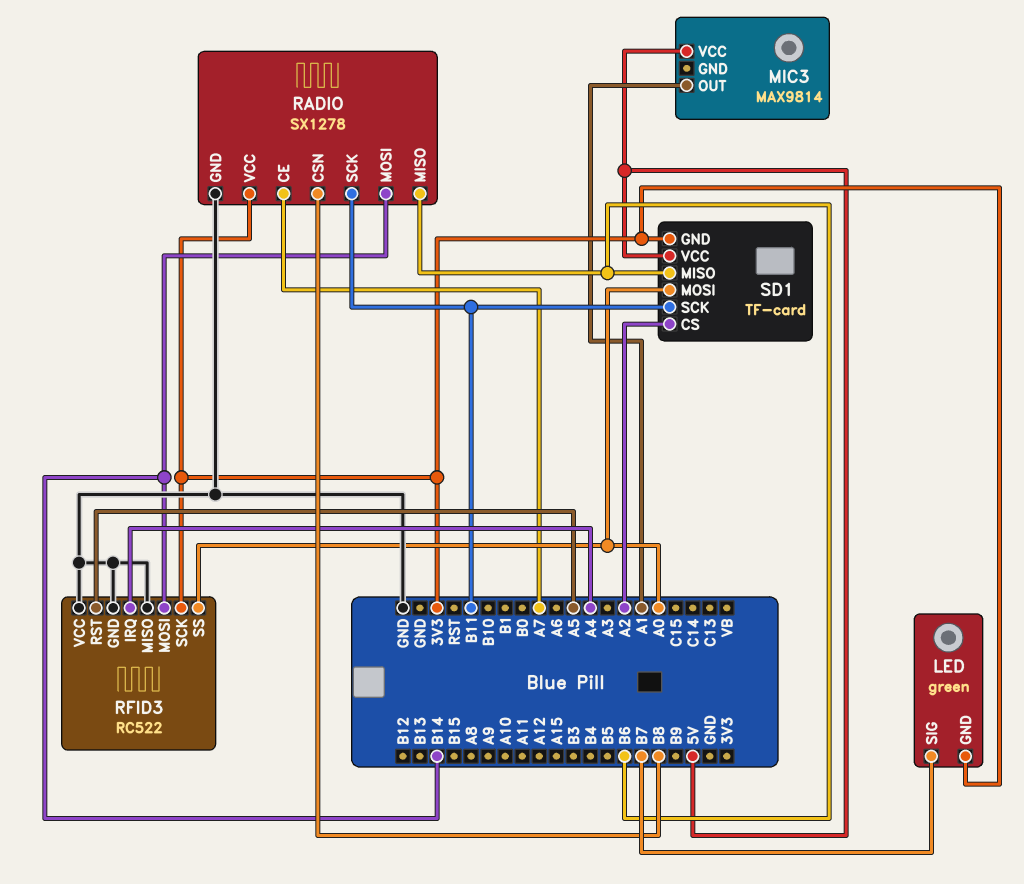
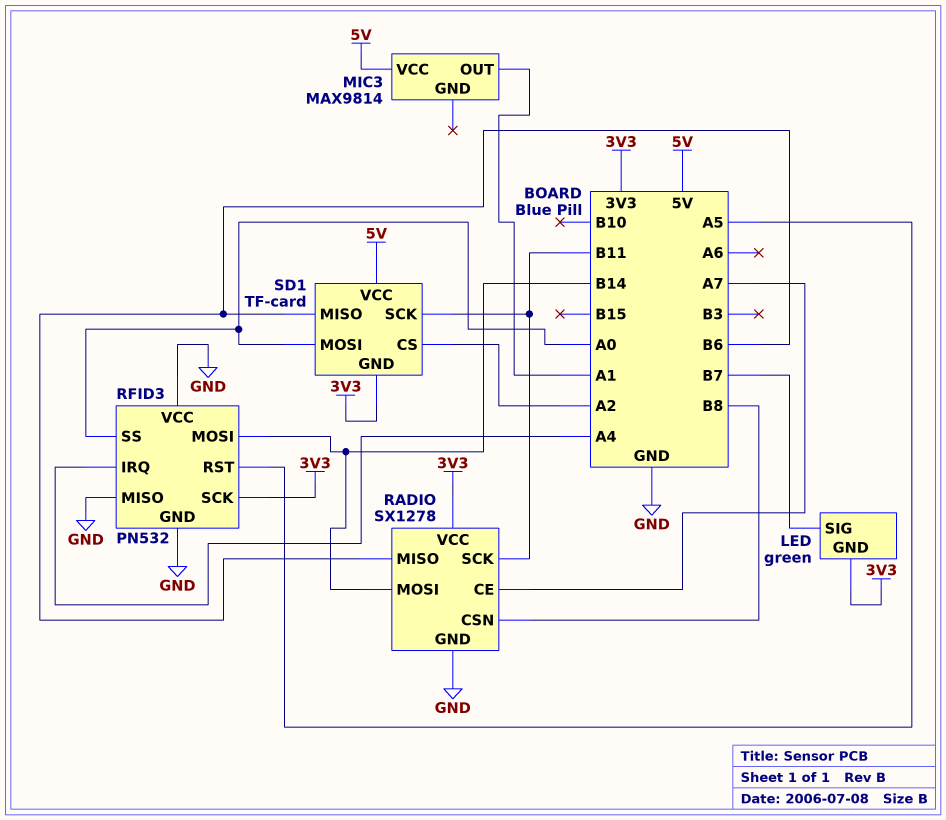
RFID3: RC522 -> PN532

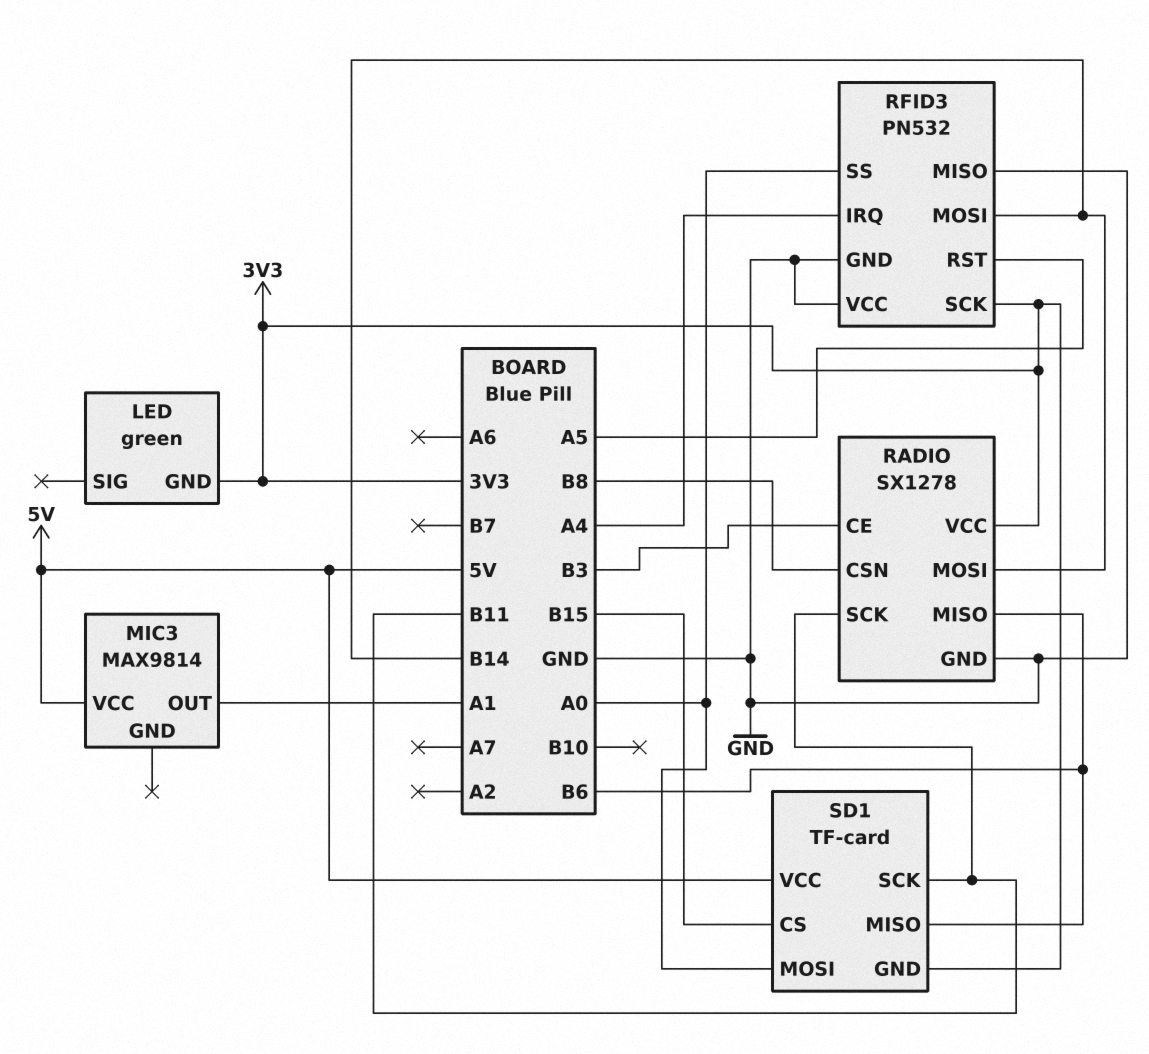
LED pin SIG: B7 -> none
RADIO pin CE: A7 -> B3
SD1 pin CS: A2 -> B15

